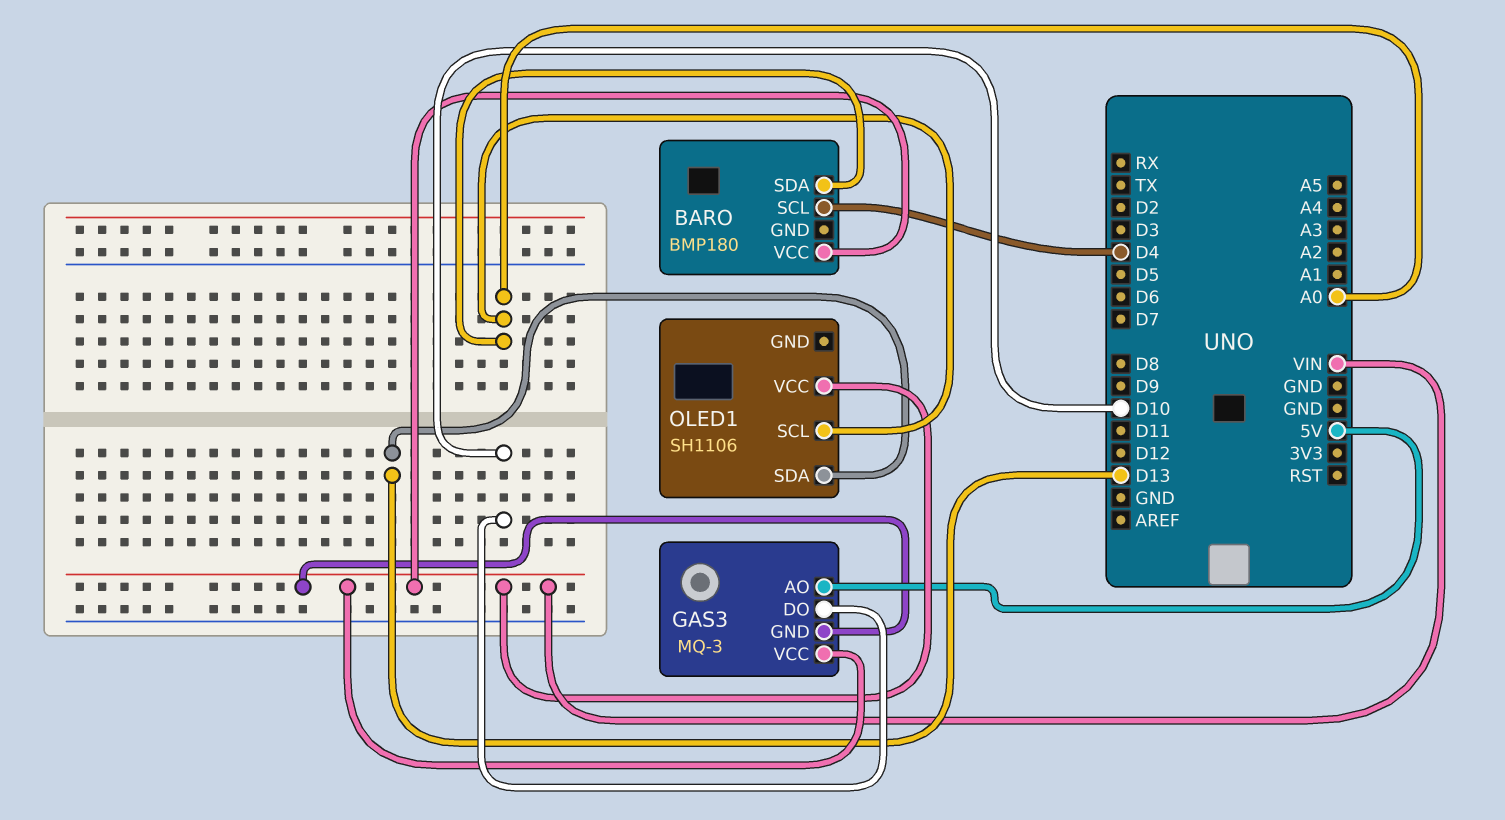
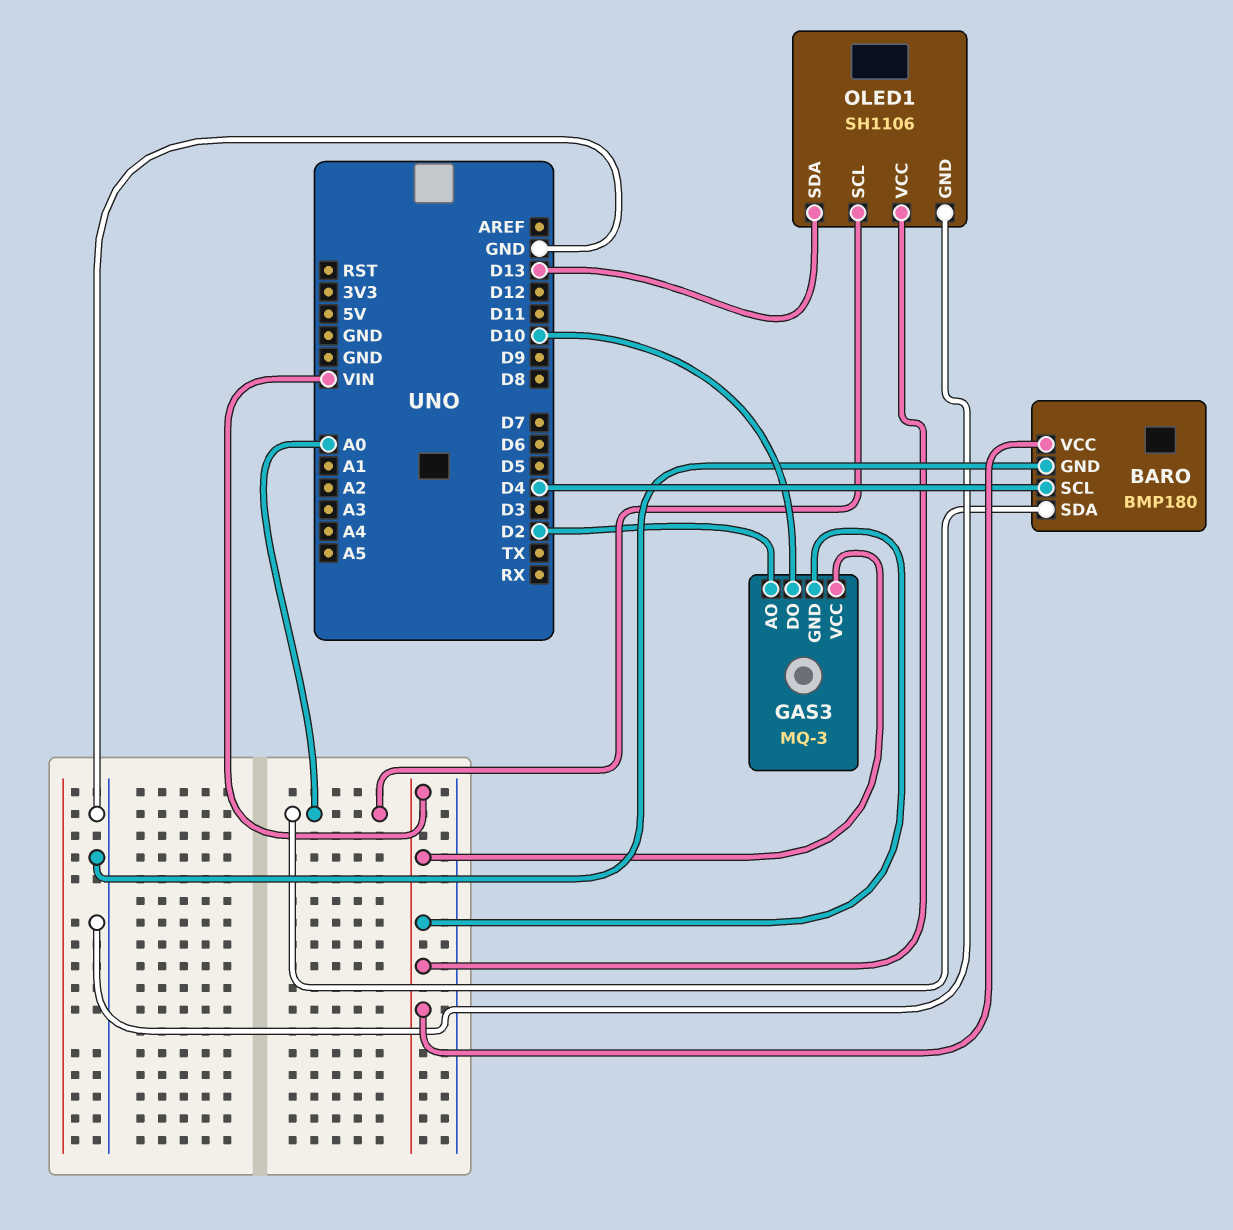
BARO pin GND: none -> GND
GAS3 pin AO: 5V -> D2
OLED1 pin GND: none -> GND

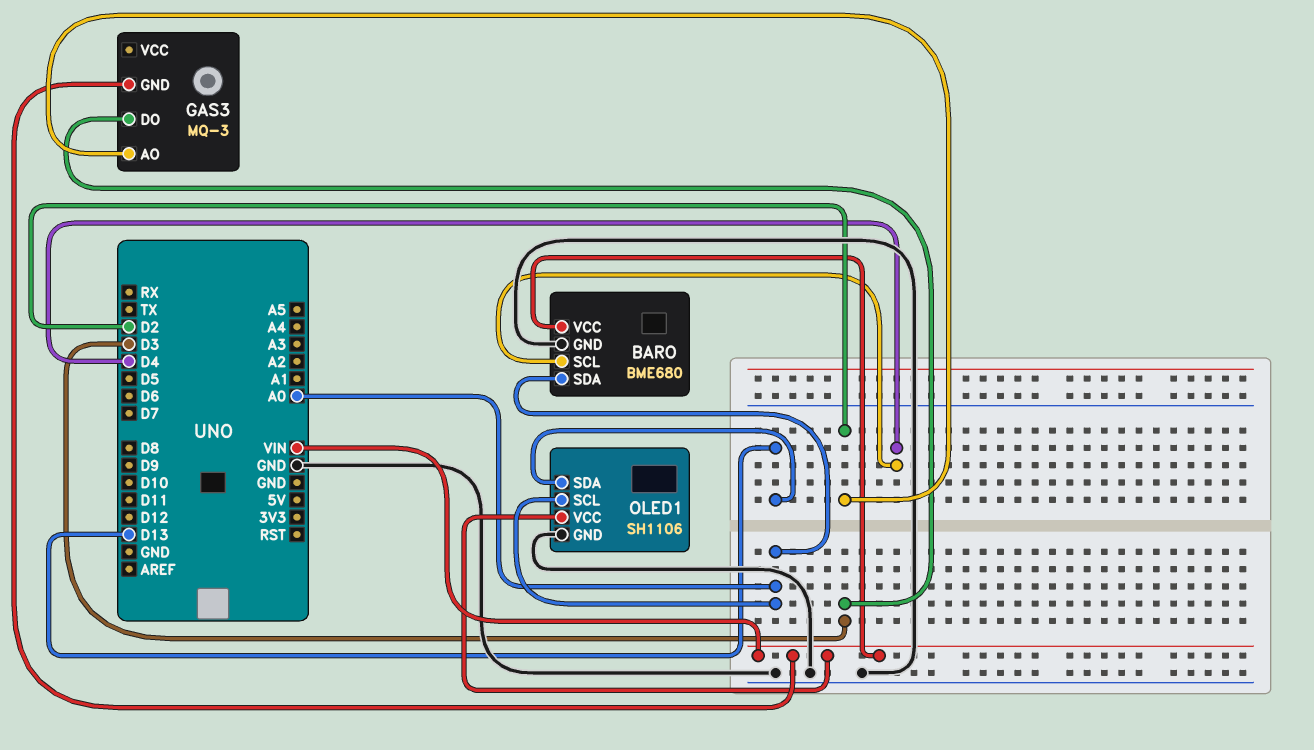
BARO: BMP180 -> BME680
GAS3 pin DO: D10 -> D3
GAS3 pin VCC: VIN -> none

